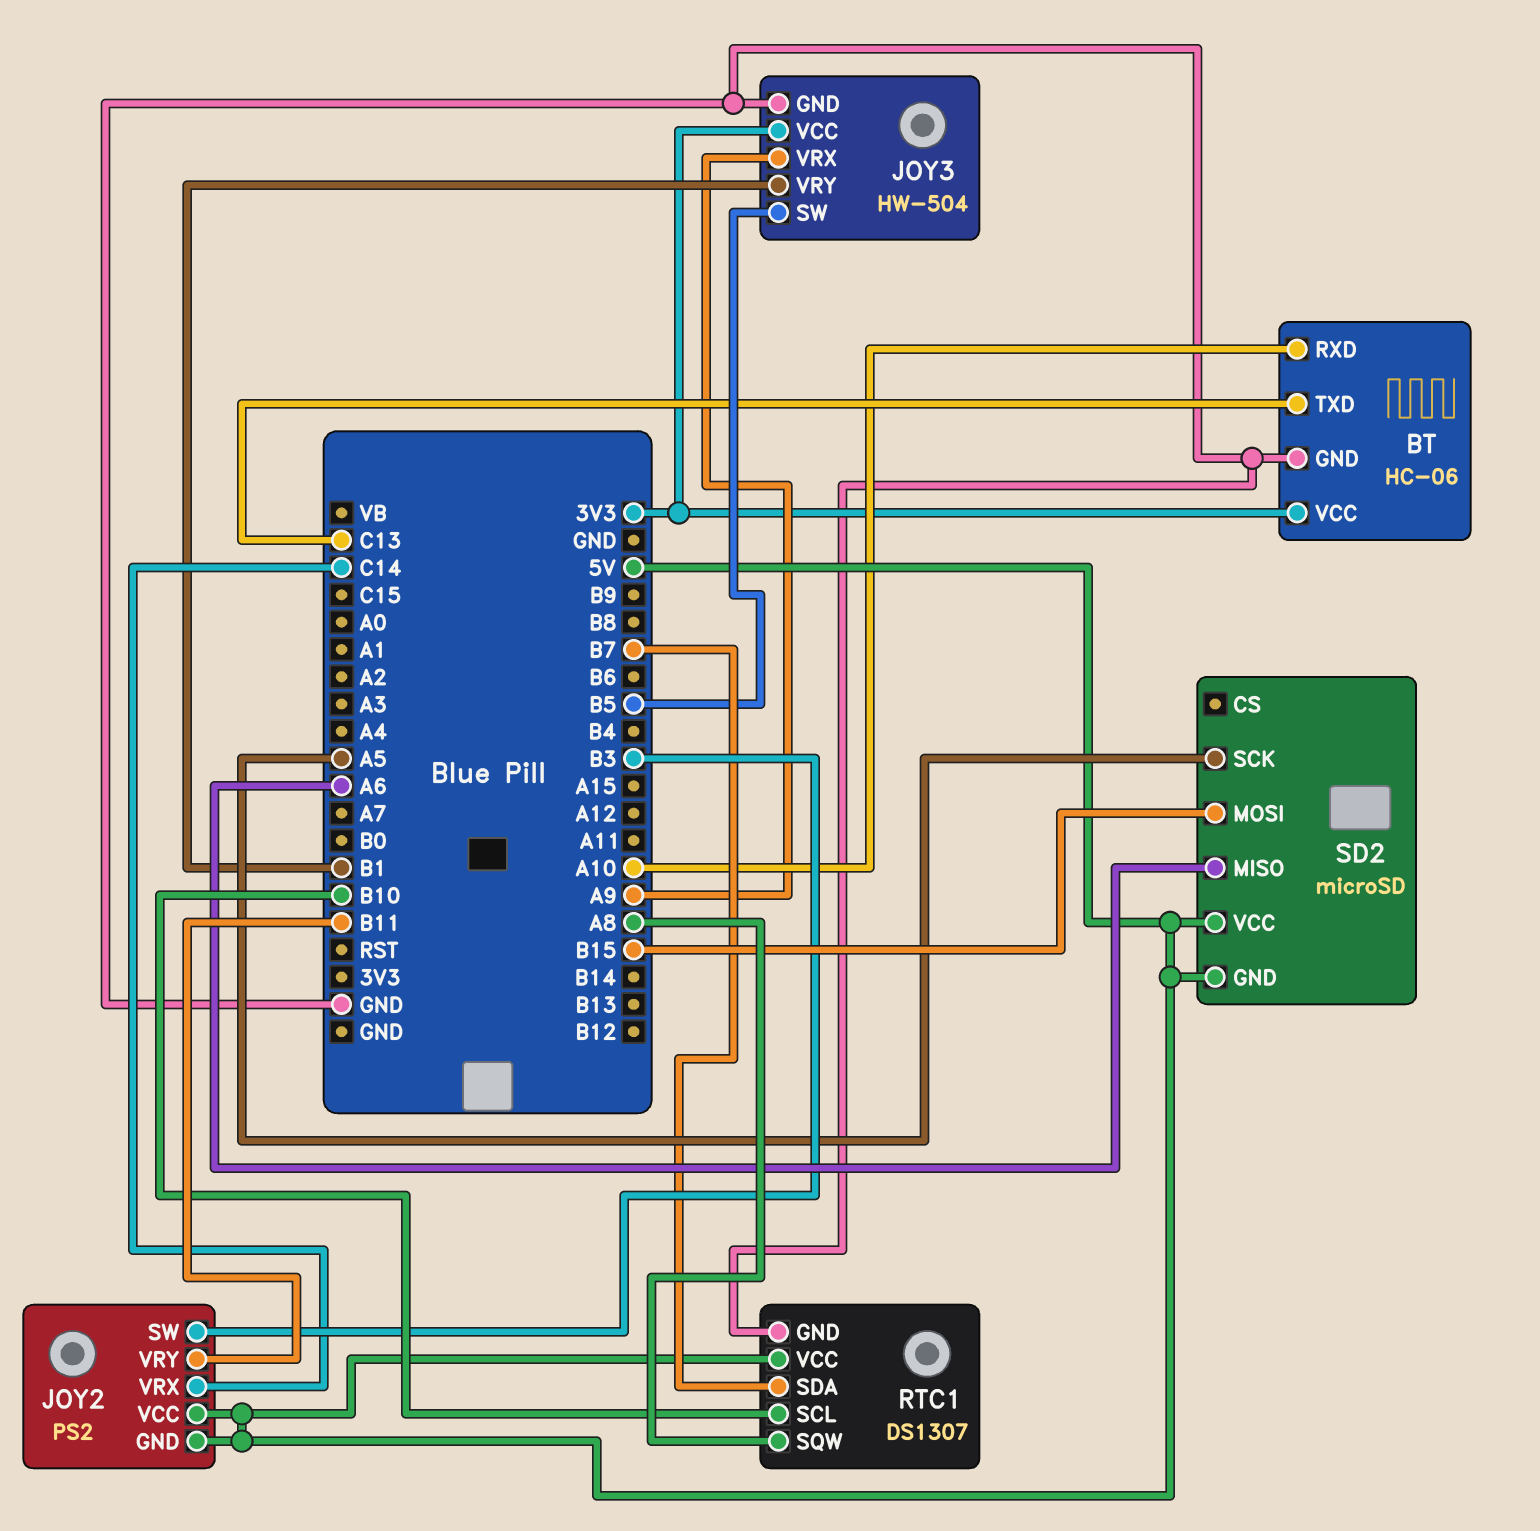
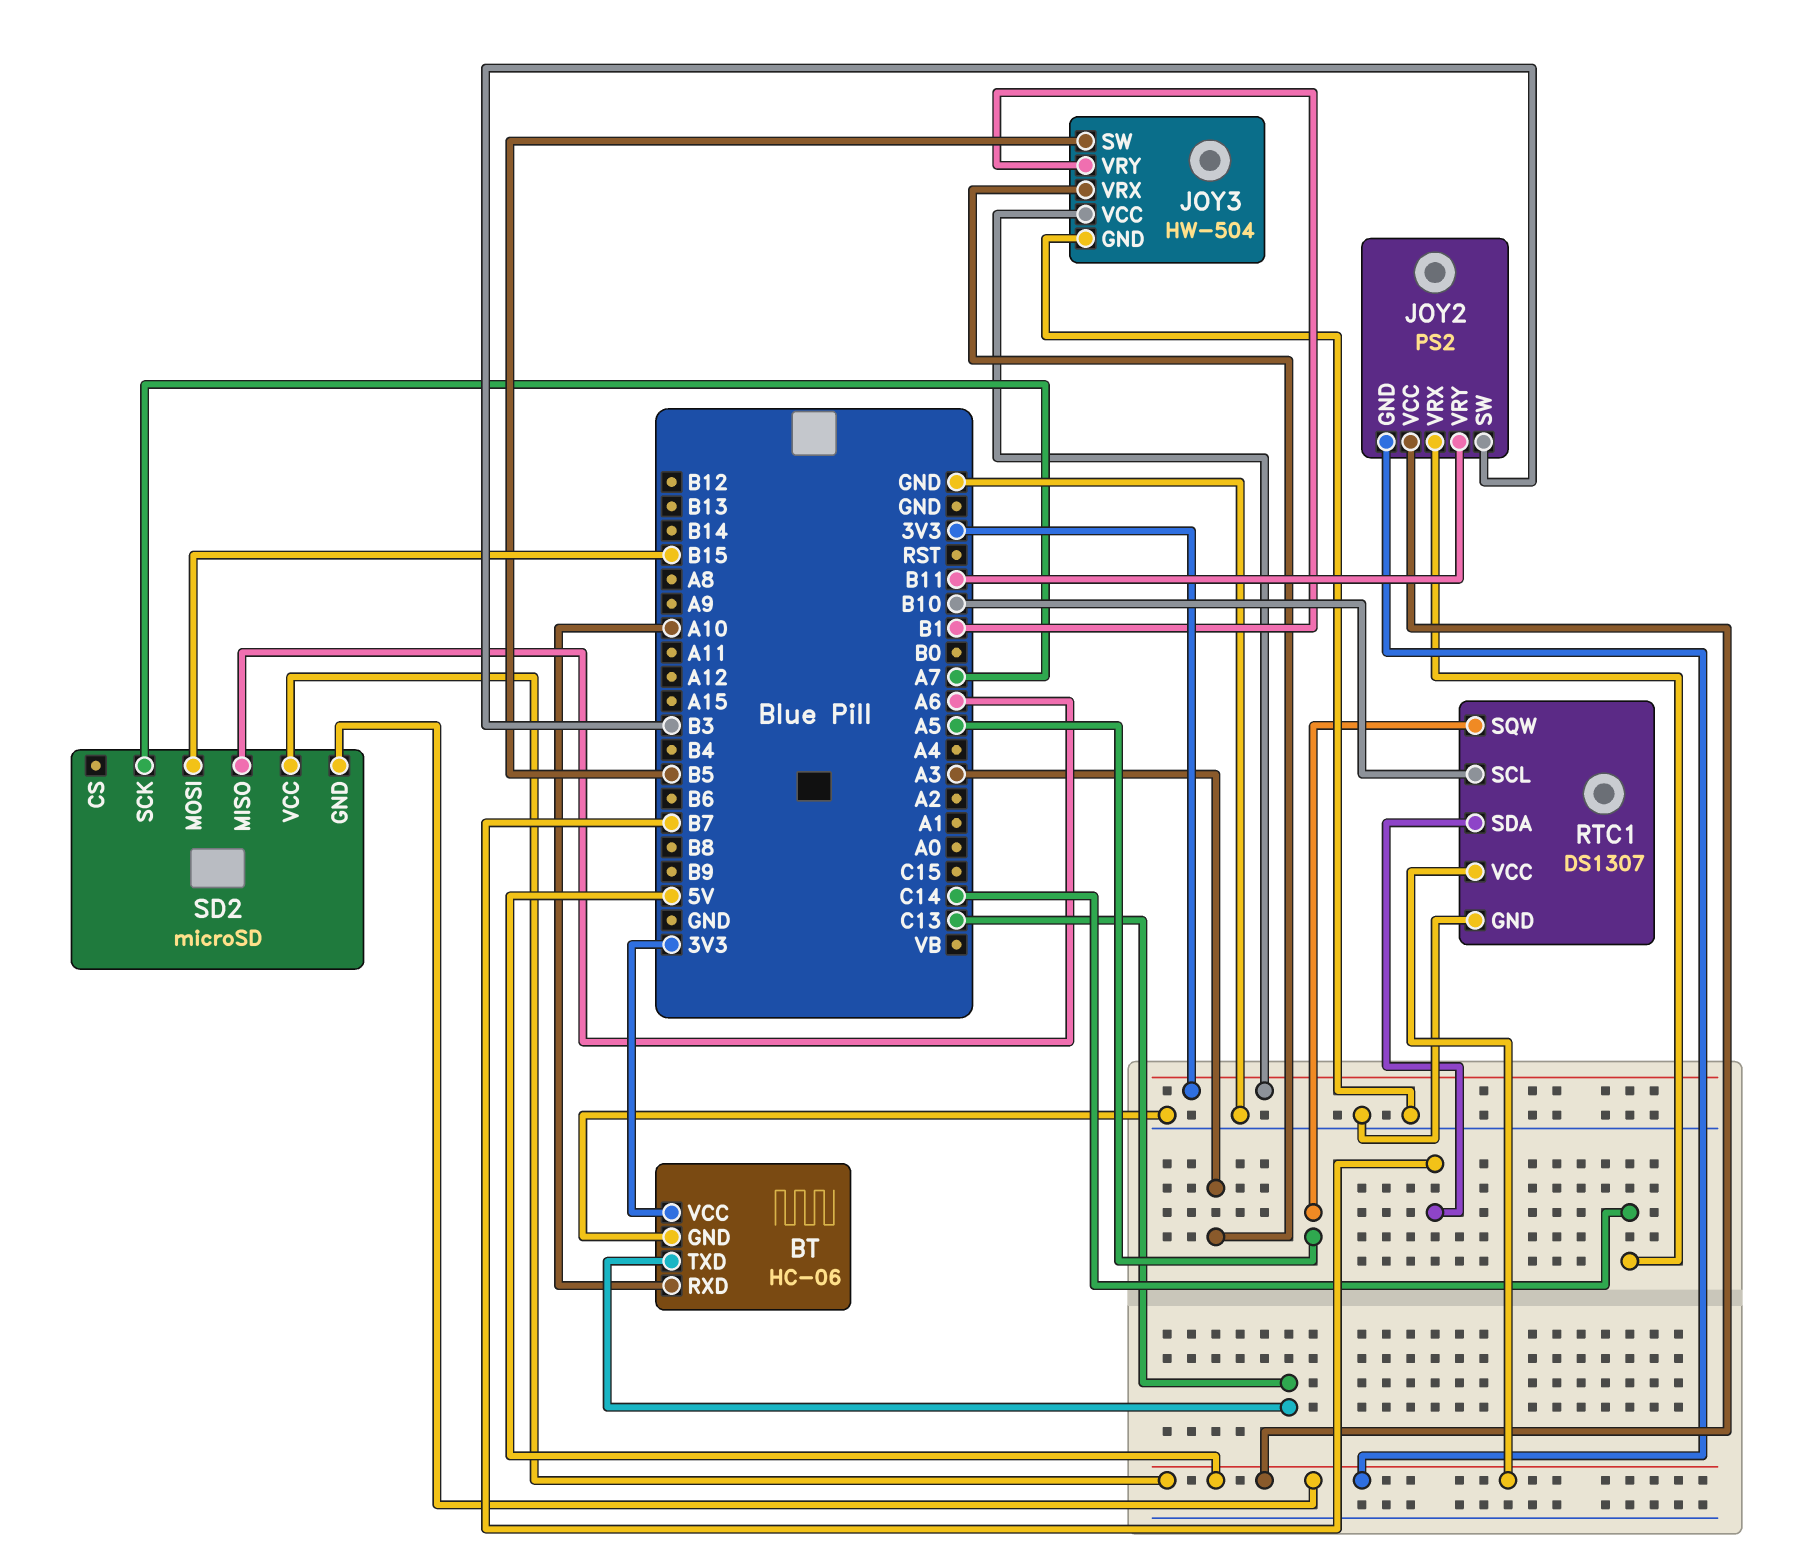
JOY3 pin VRX: A9 -> A3
RTC1 pin SQW: A8 -> A5
SD2 pin SCK: A5 -> A7

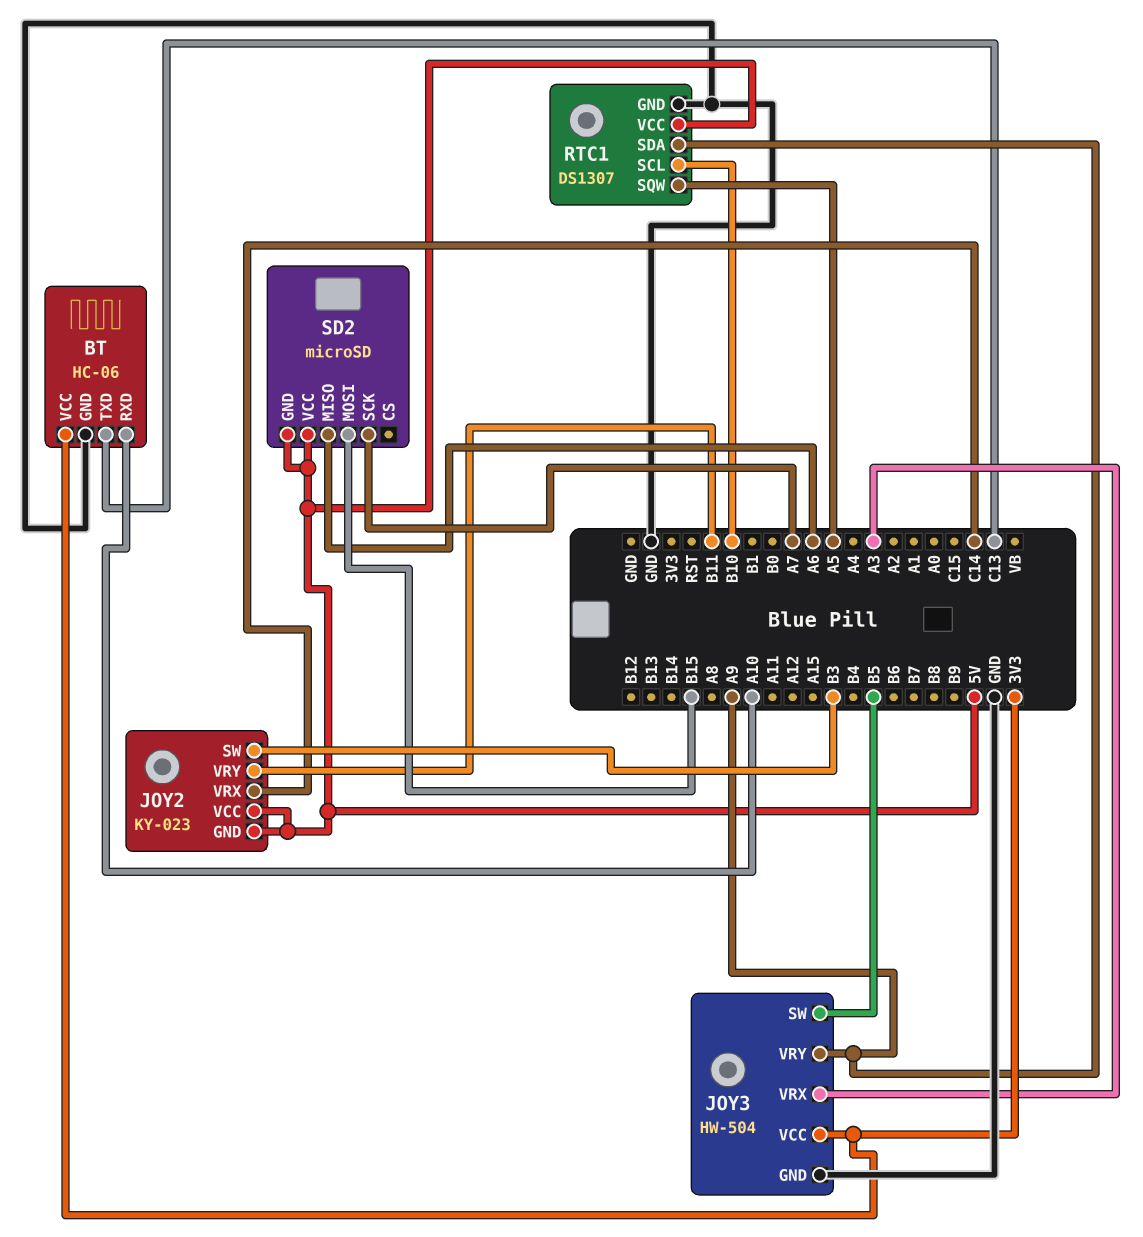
JOY2: PS2 -> KY-023
JOY3 pin VRY: B1 -> A9
RTC1 pin SDA: B7 -> A9

